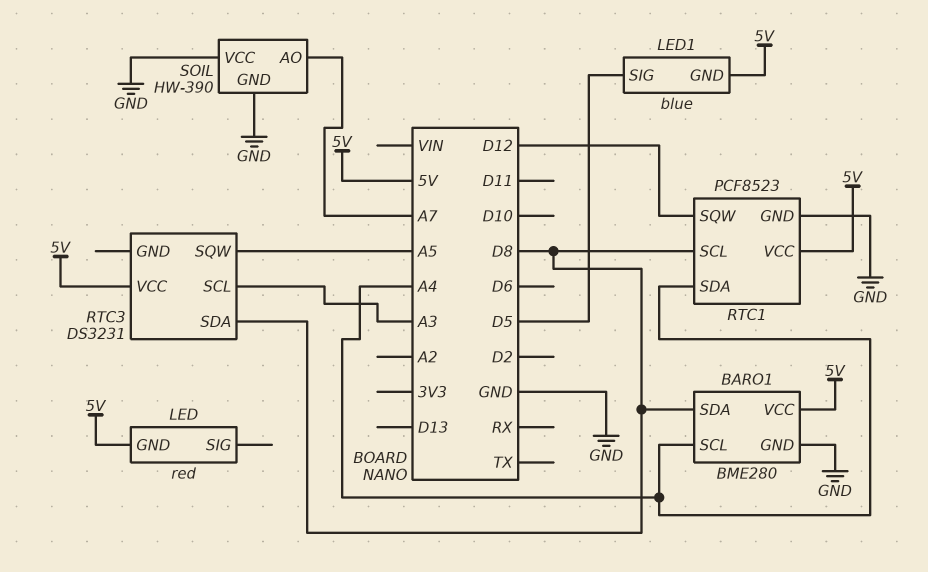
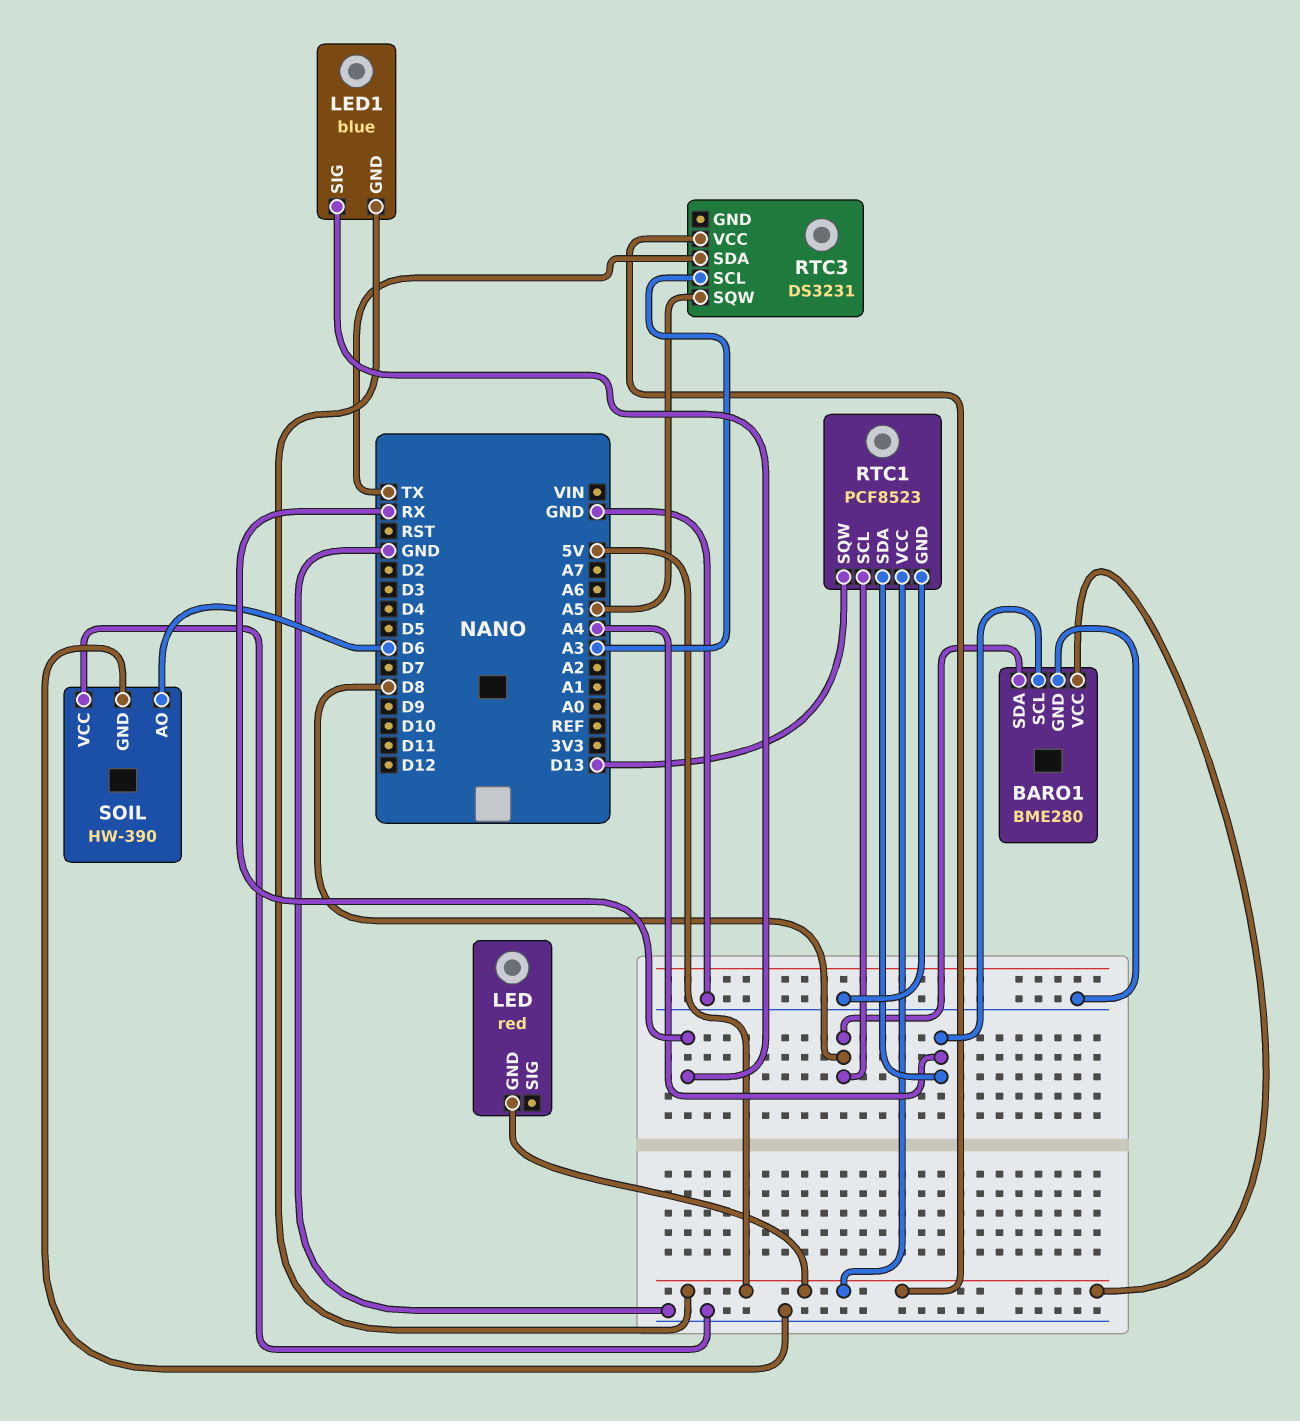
LED1 pin SIG: D5 -> RX
RTC1 pin SQW: D12 -> D13
RTC3 pin SDA: D8 -> TX
SOIL pin AO: A7 -> D6

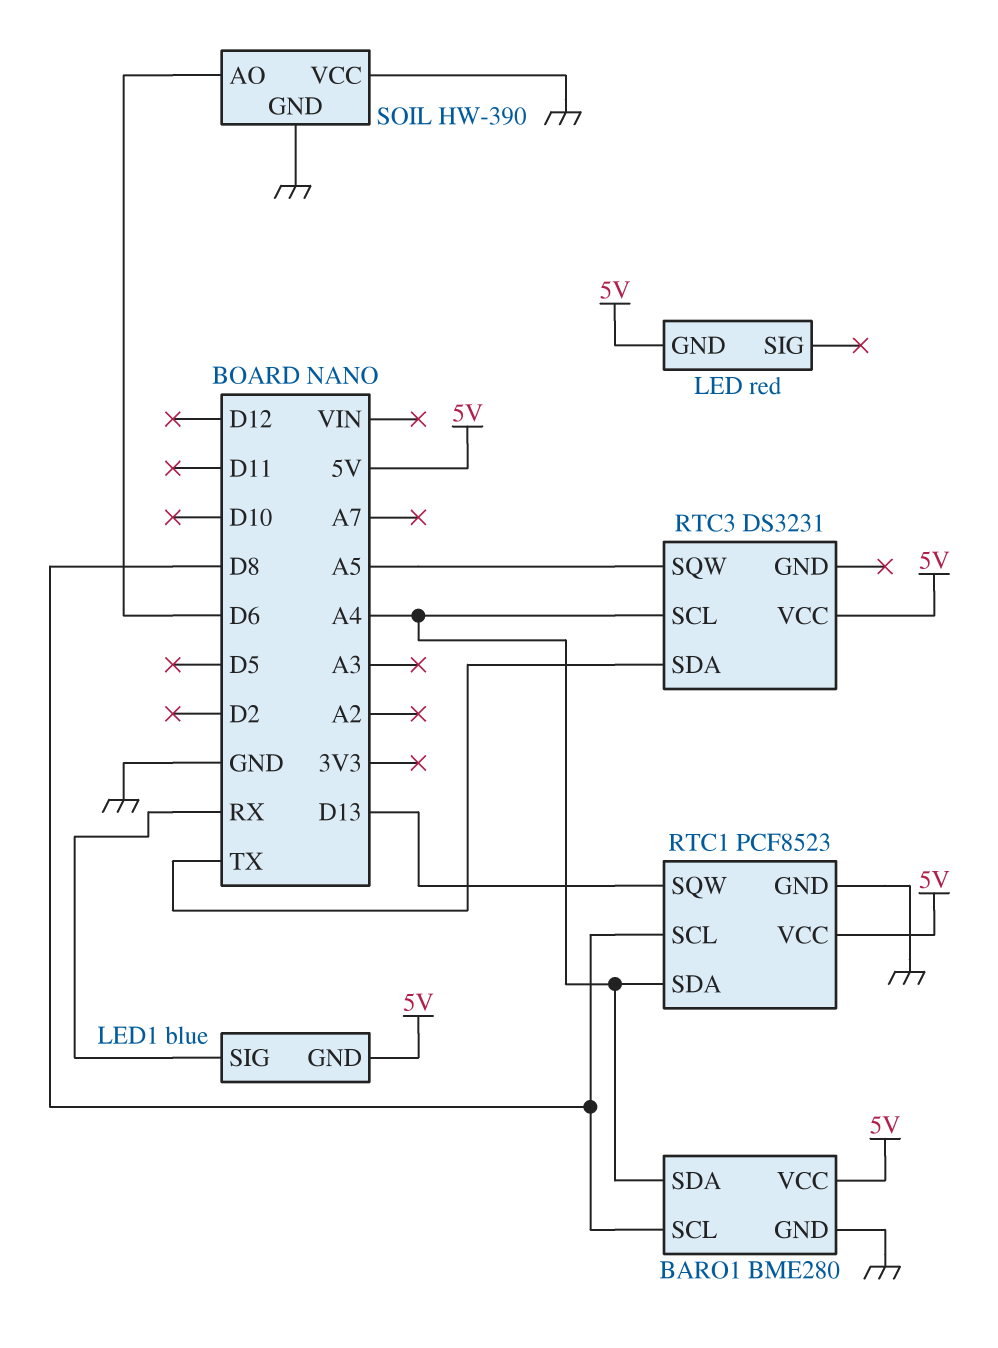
BARO1 pin SCL: A4 -> D8
BARO1 pin SDA: D8 -> A4
RTC3 pin SCL: A3 -> A4

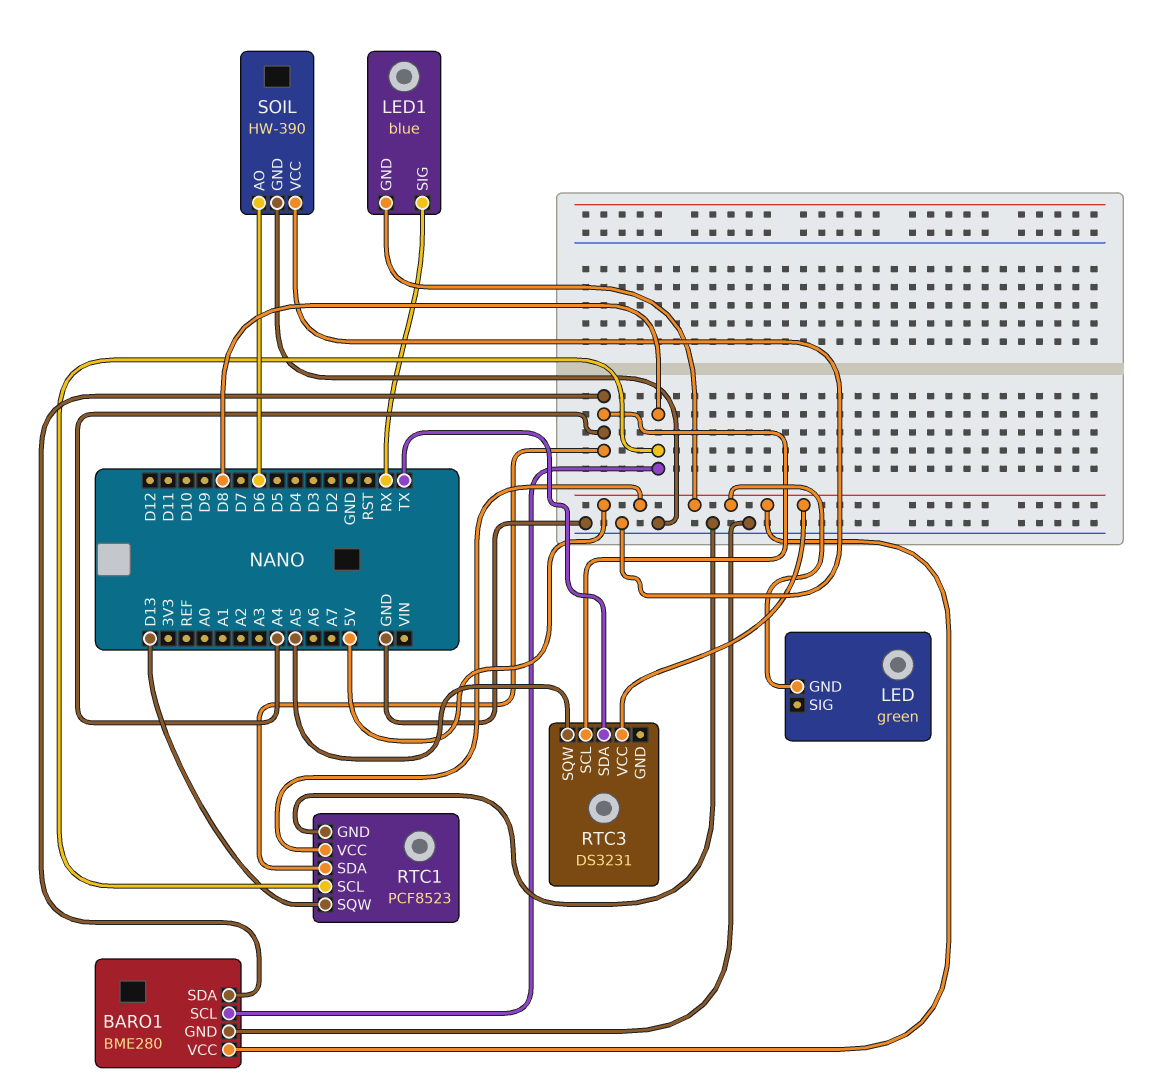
LED: red -> green

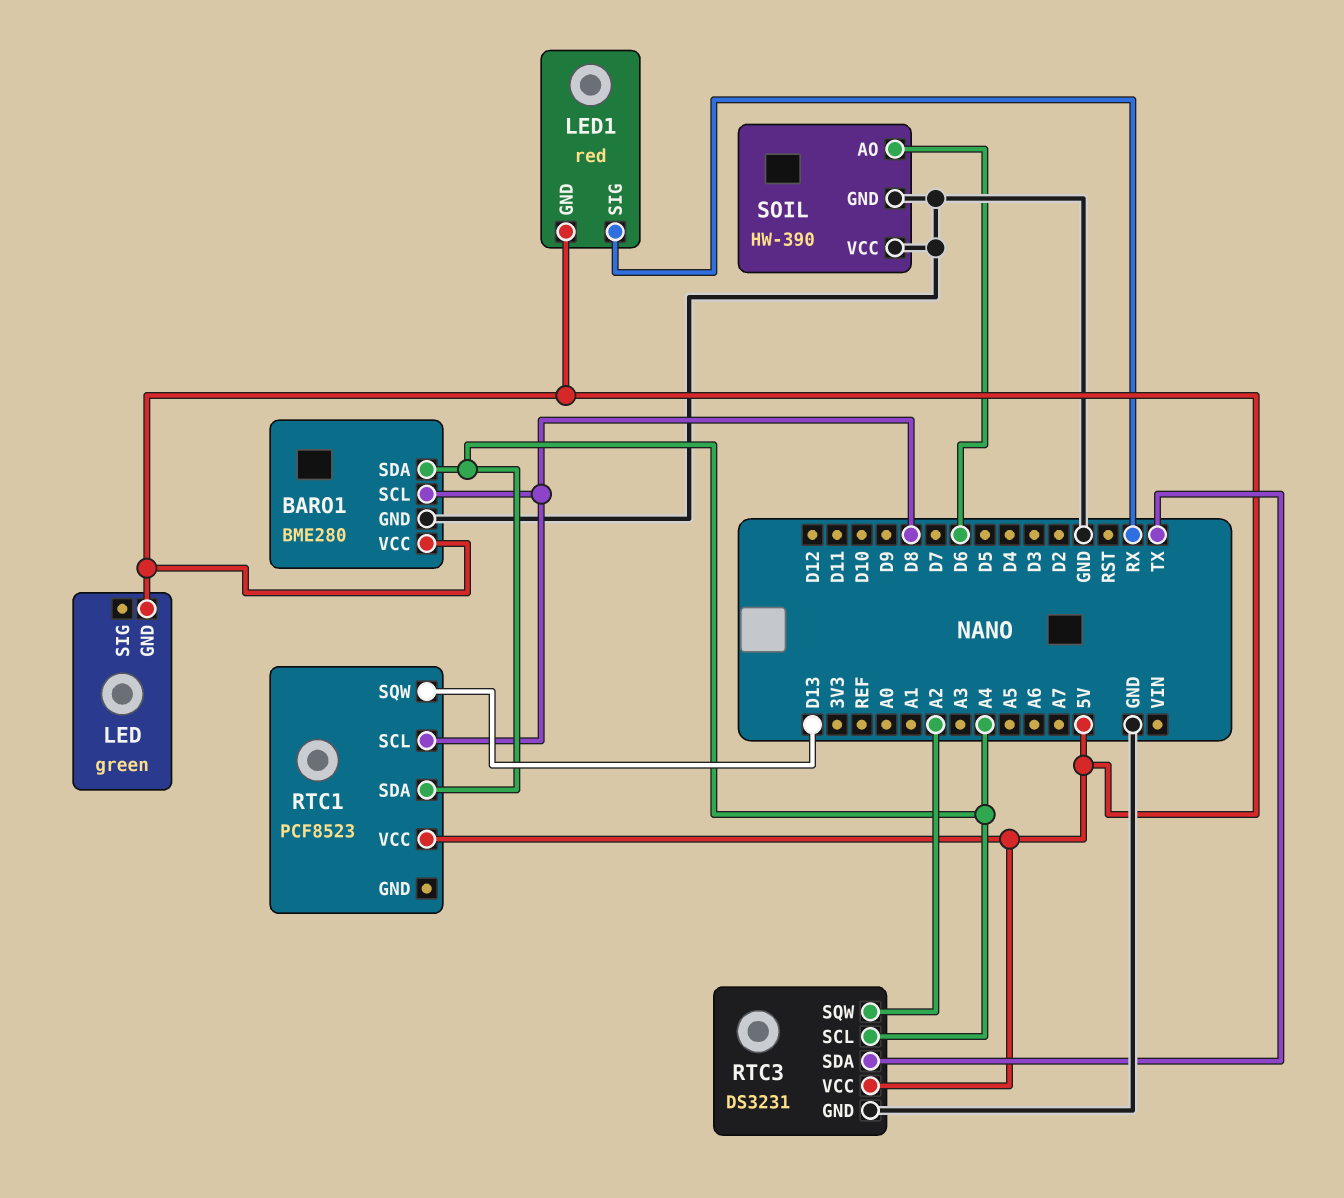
LED1: blue -> red
RTC1 pin GND: GND -> none
RTC3 pin GND: none -> GND
RTC3 pin SQW: A5 -> A2

